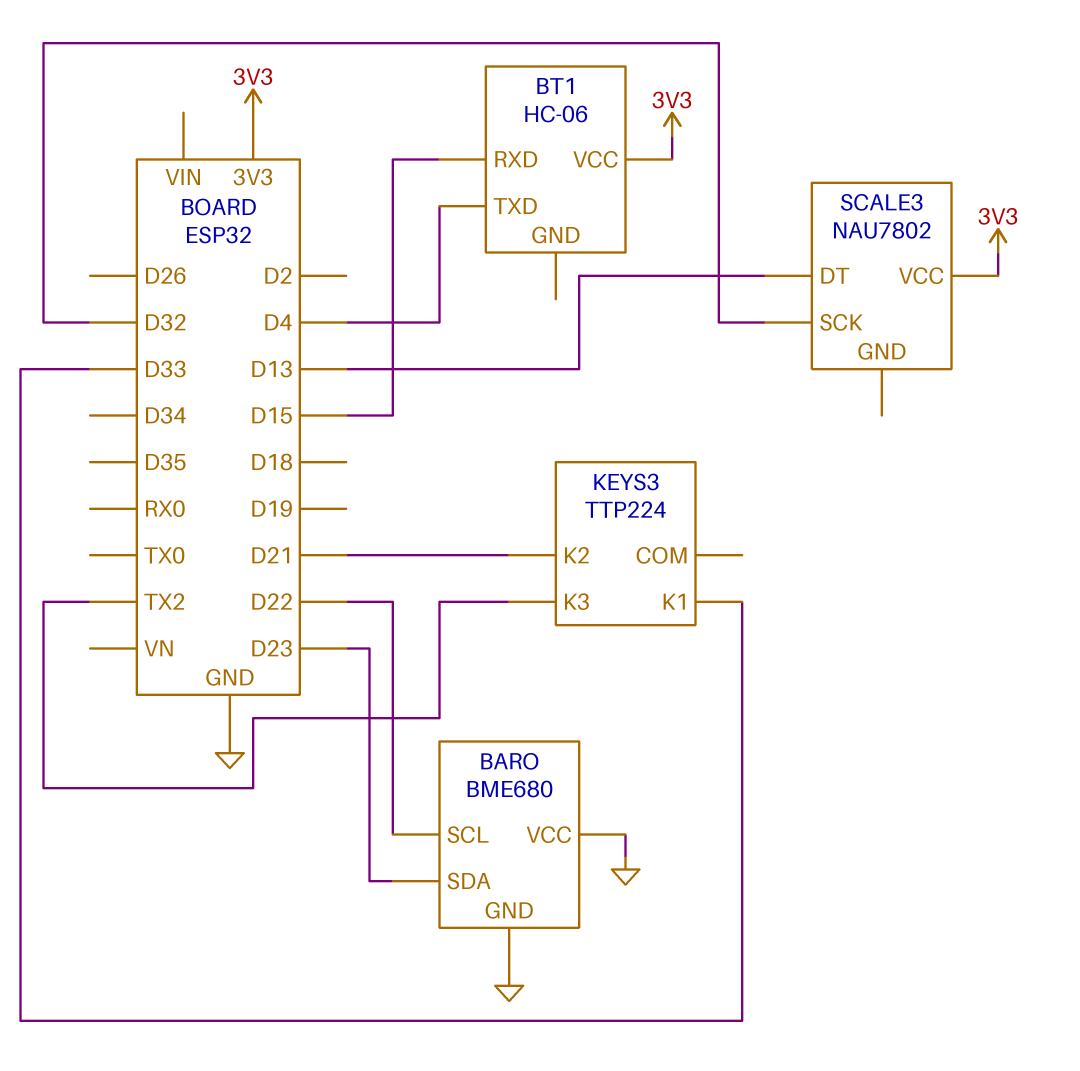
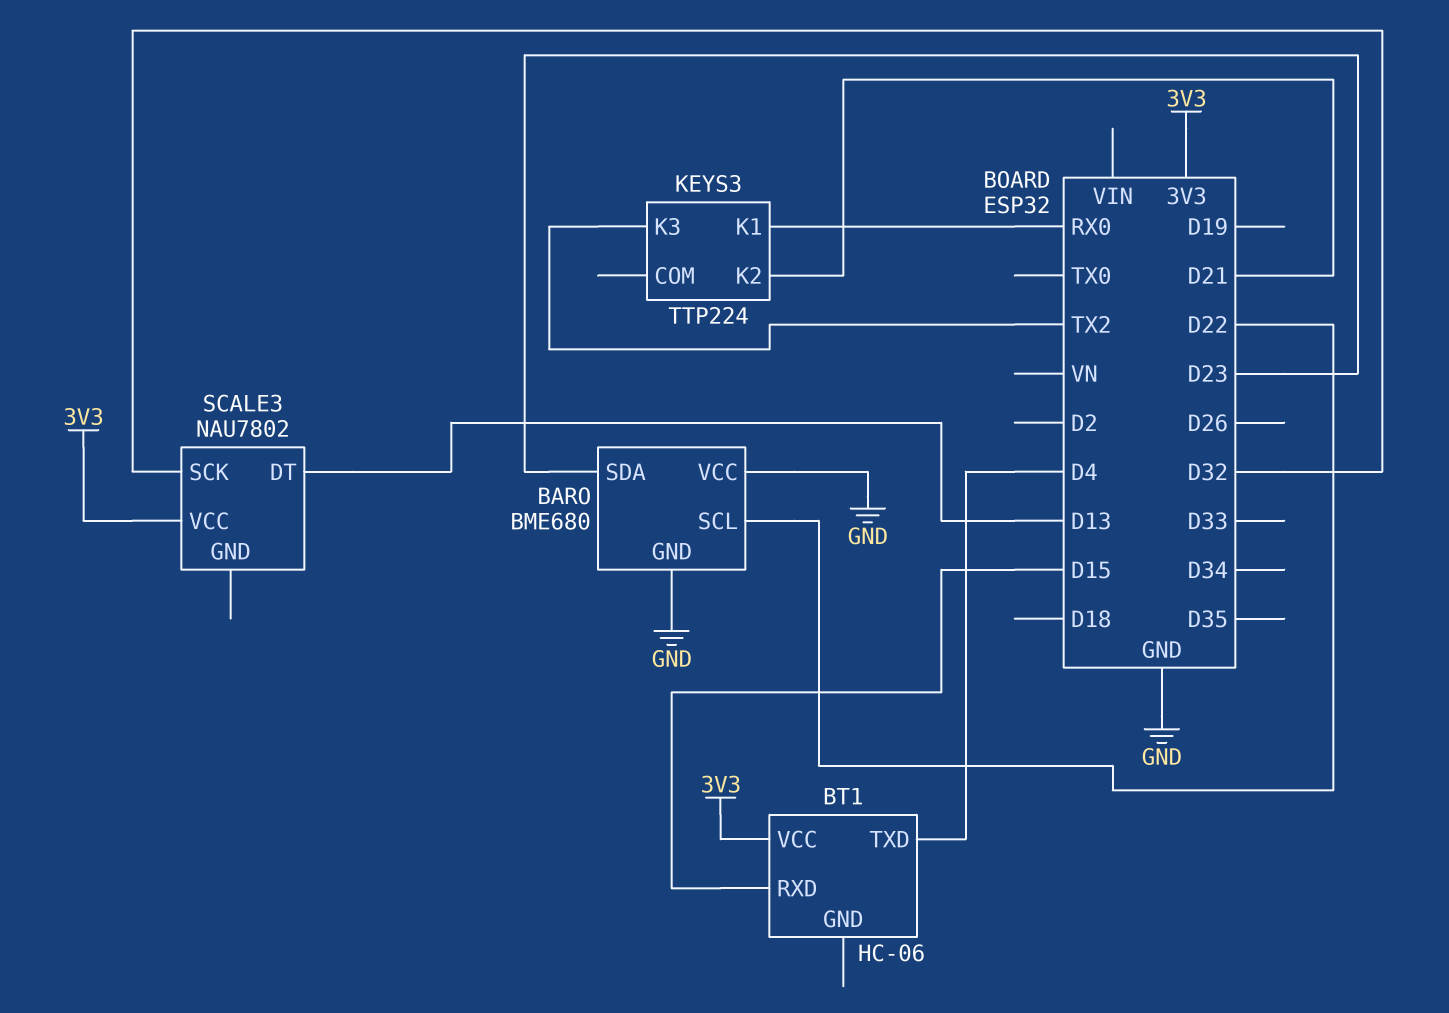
KEYS3 pin K1: D33 -> RX0

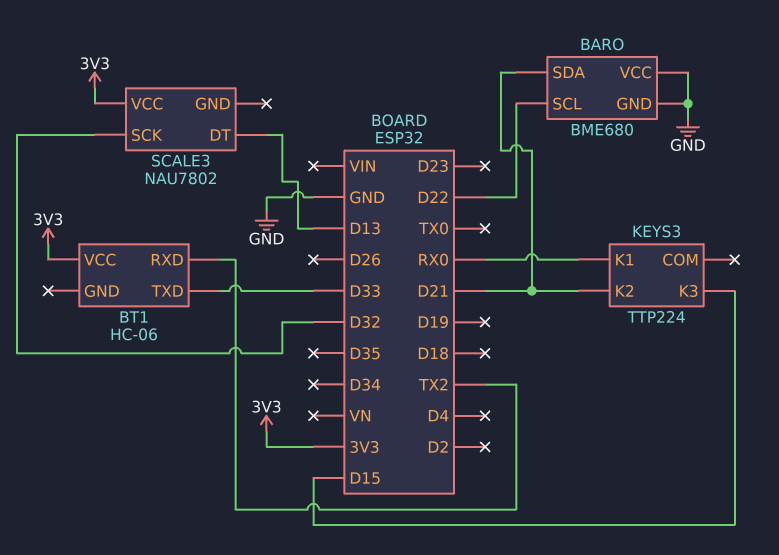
BARO pin SDA: D23 -> D21
BT1 pin RXD: D15 -> TX2
BT1 pin TXD: D4 -> D33
KEYS3 pin K3: TX2 -> D15

